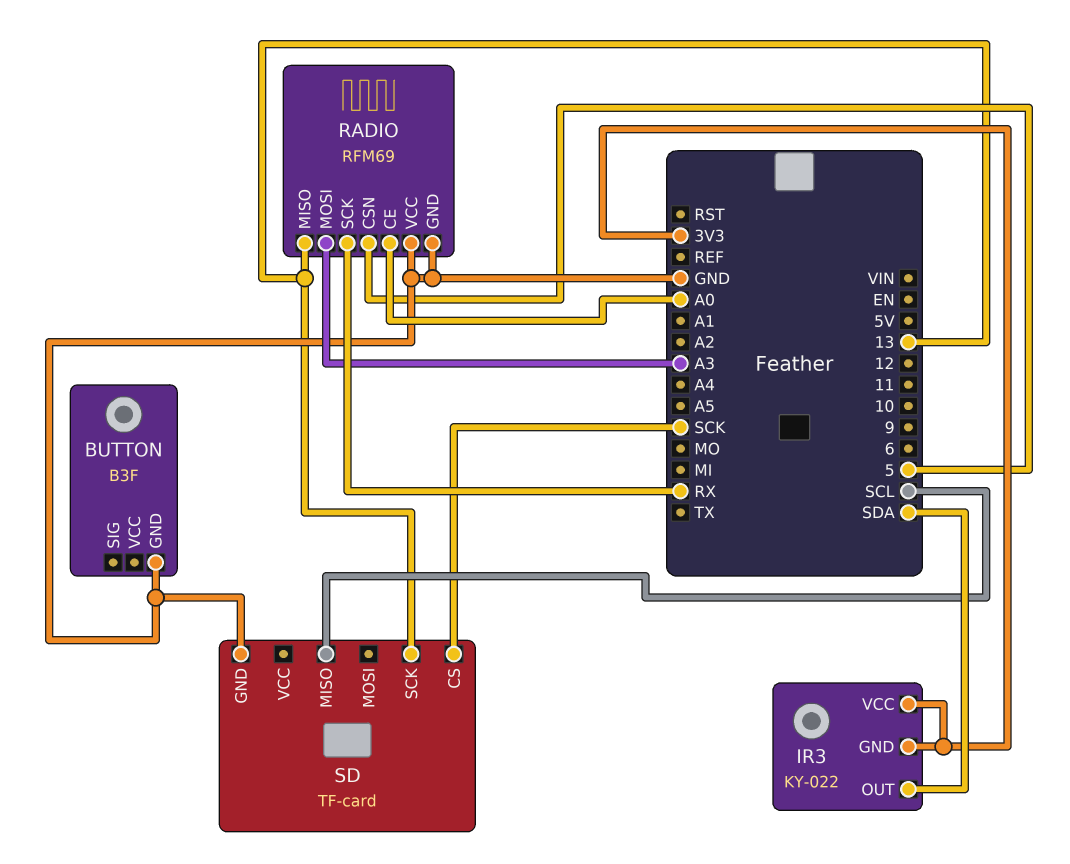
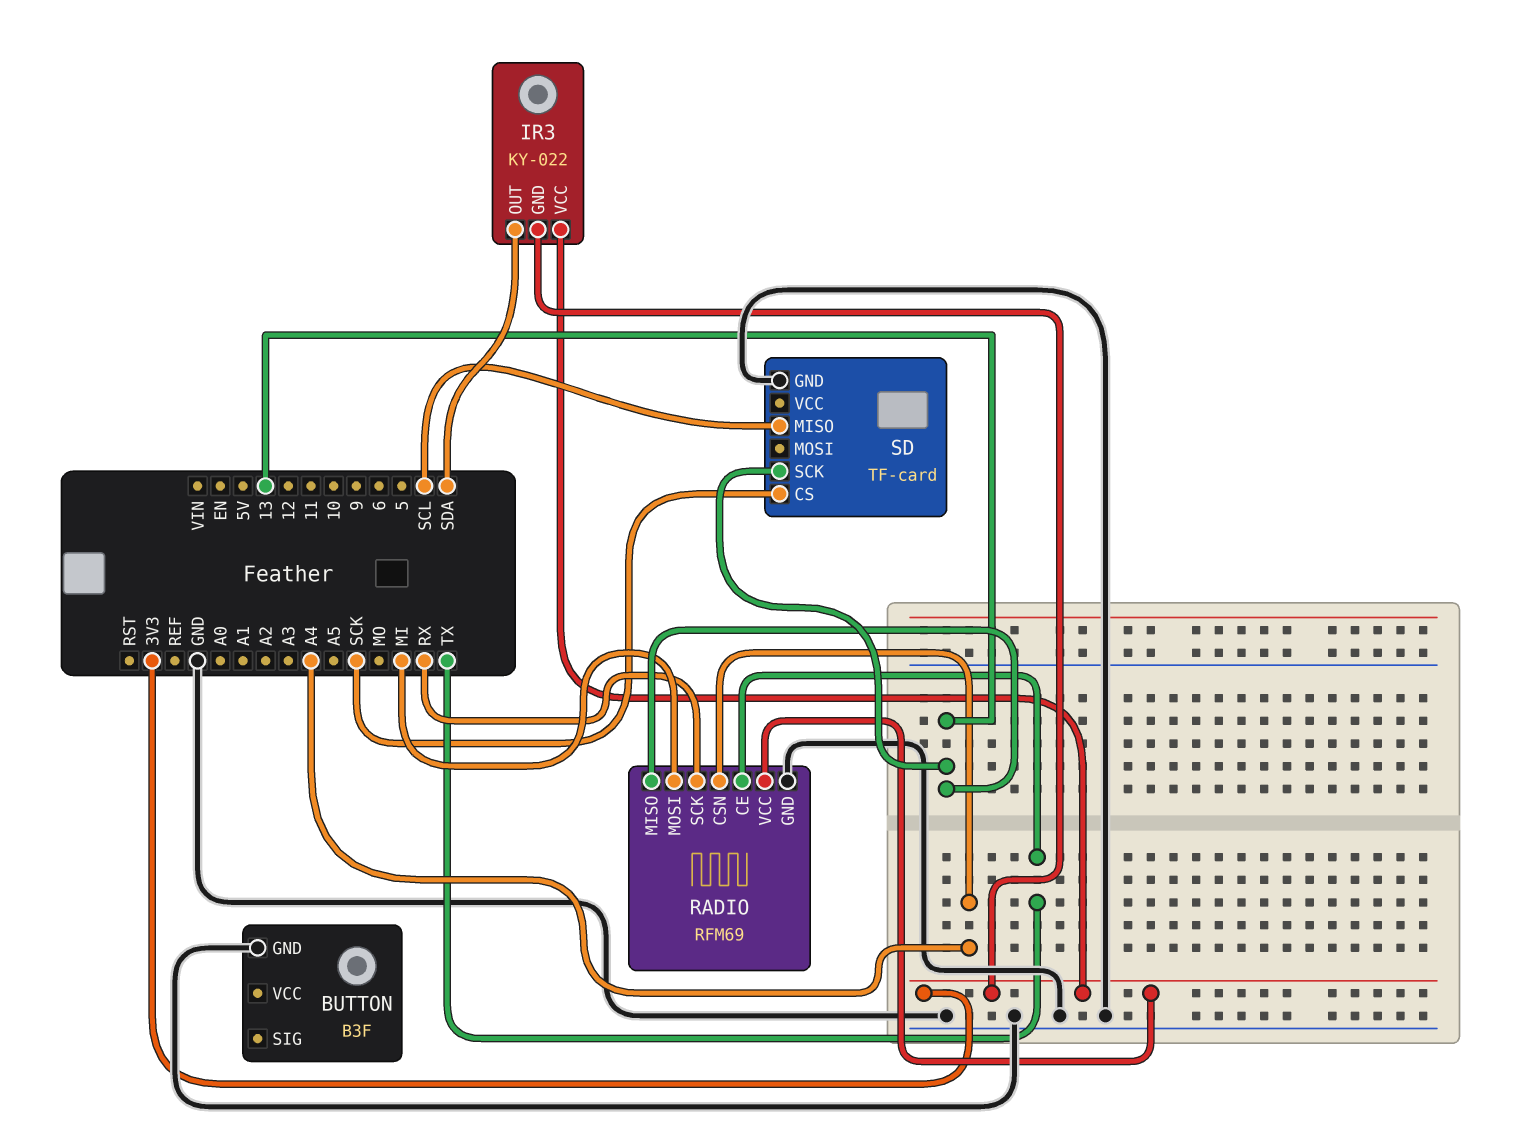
RADIO pin CE: A0 -> TX
RADIO pin CSN: 5 -> A4
RADIO pin MOSI: A3 -> MI
RADIO pin VCC: GND -> 3V3

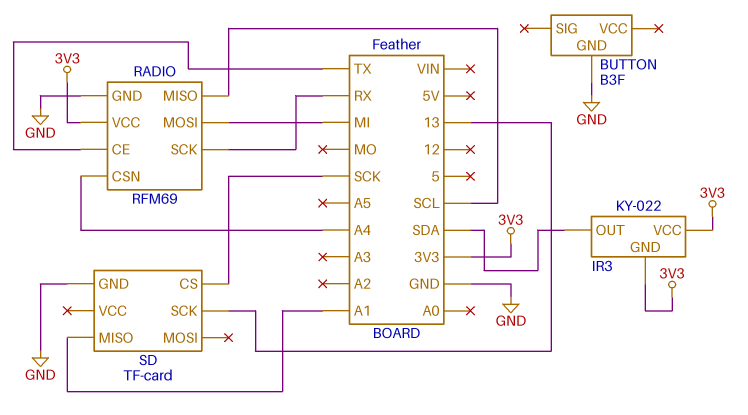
RADIO pin MISO: 13 -> SCL
SD pin MISO: SCL -> A1

